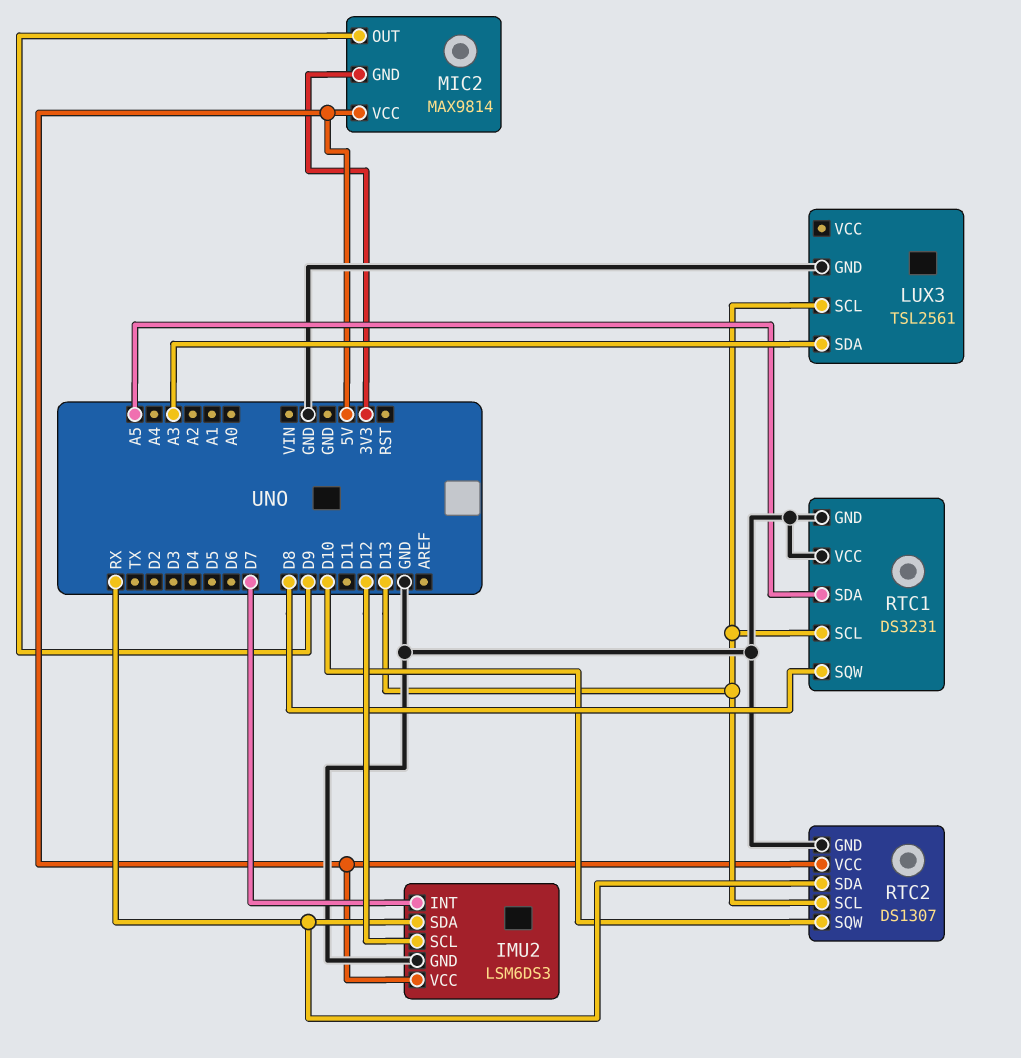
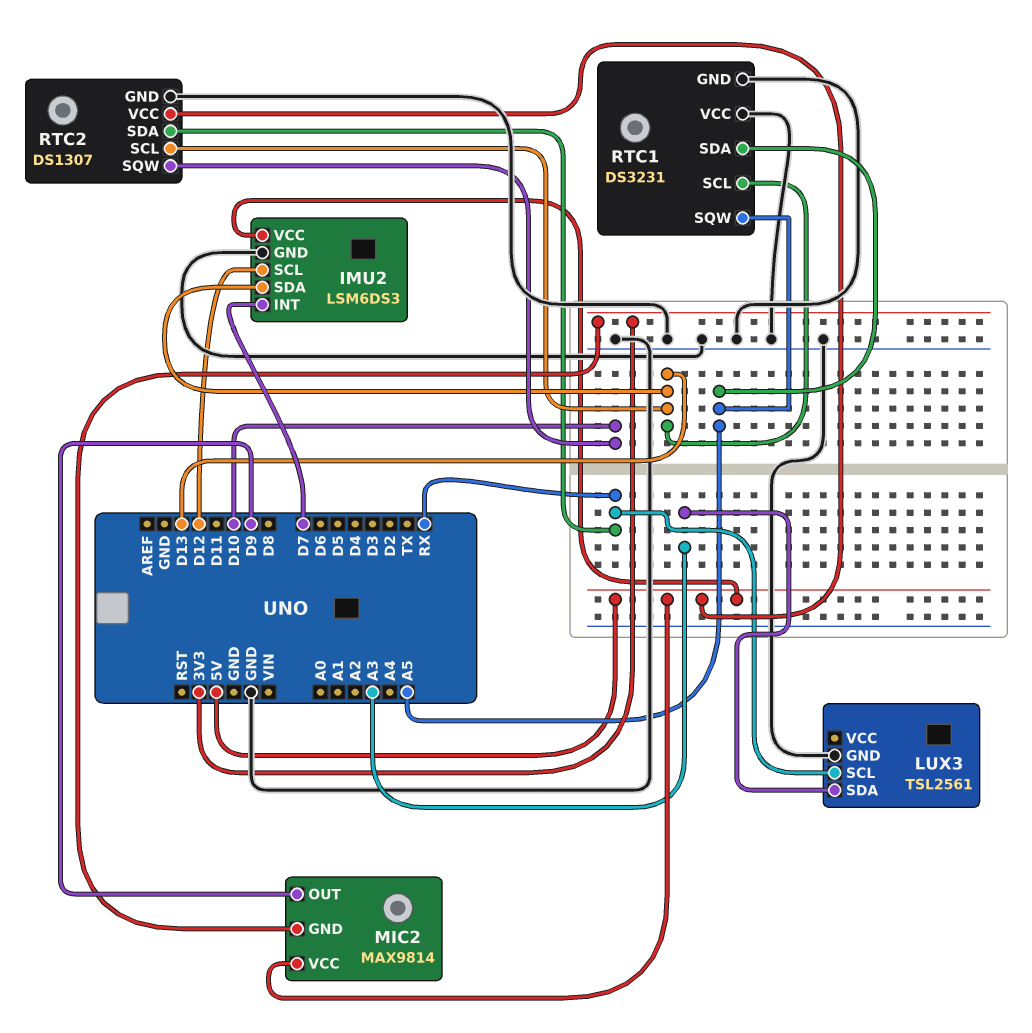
IMU2 pin SDA: RX -> D13
LUX3 pin SCL: D13 -> RX
RTC1 pin SQW: D8 -> A5

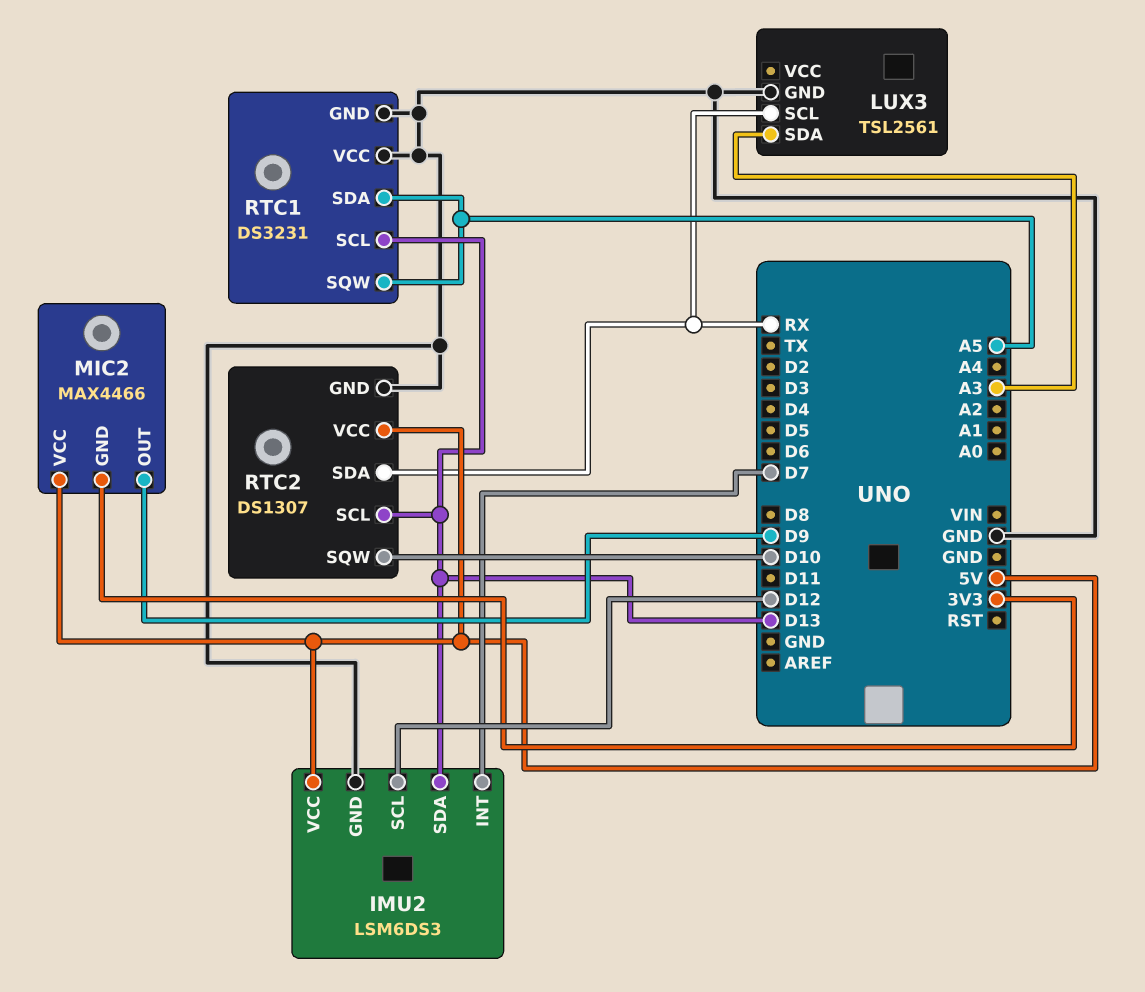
MIC2: MAX9814 -> MAX4466

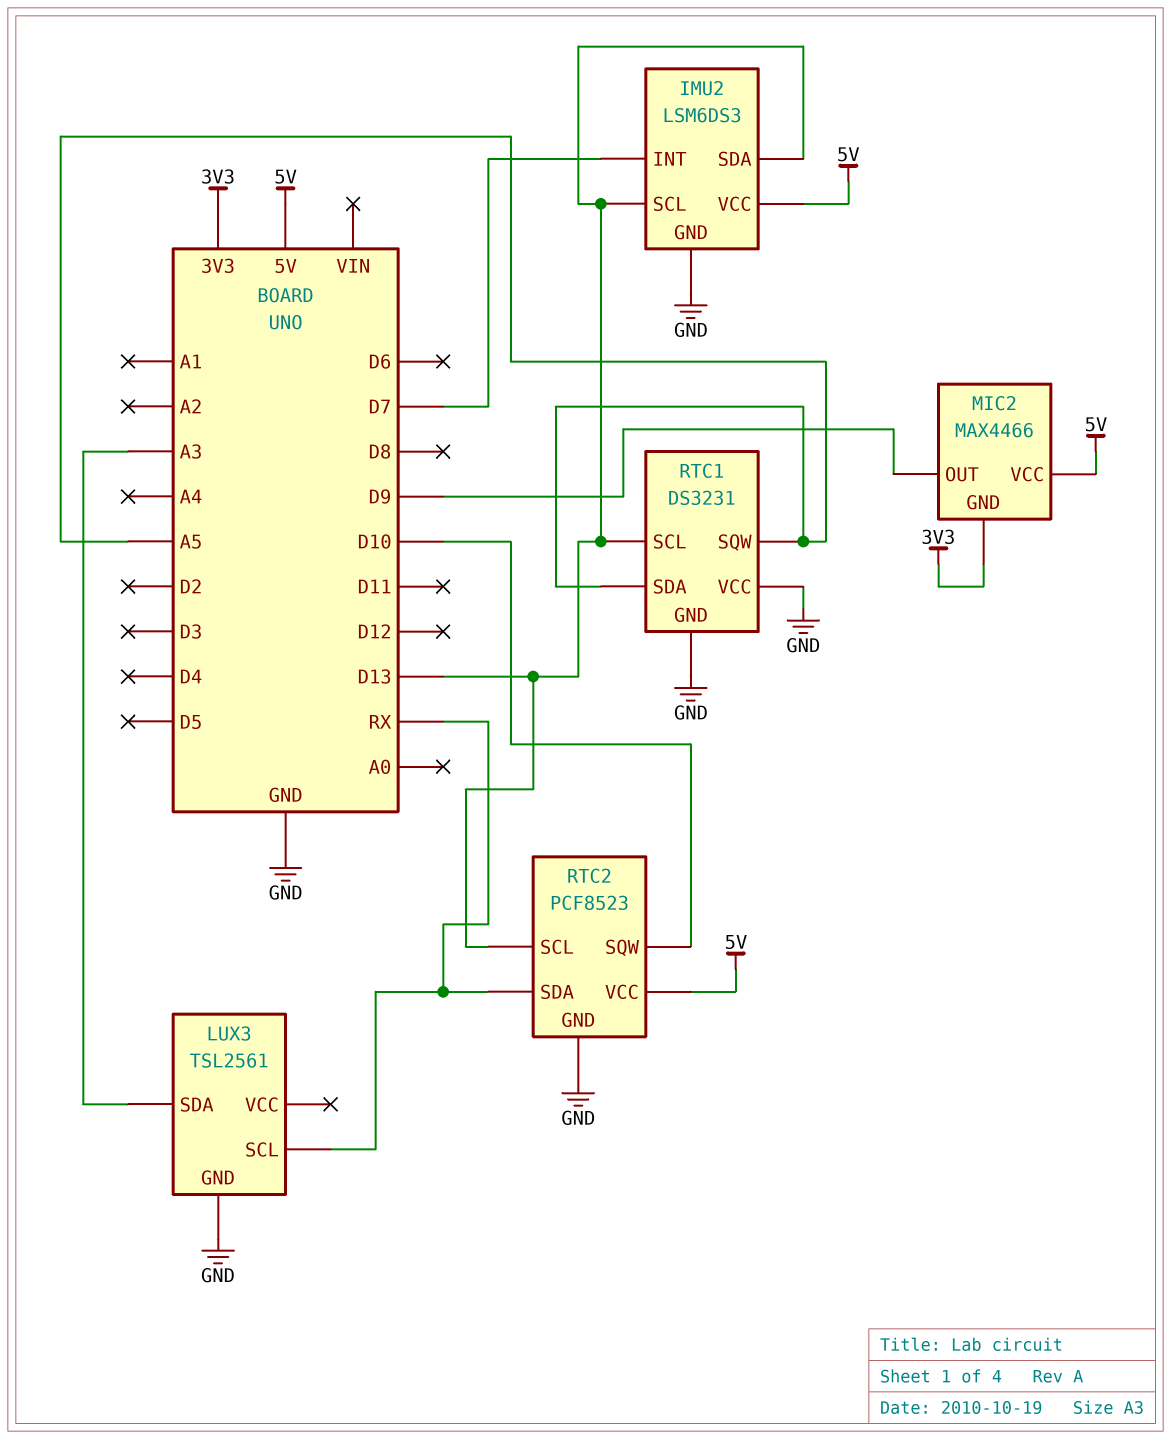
IMU2 pin SCL: D12 -> D13
RTC2: DS1307 -> PCF8523

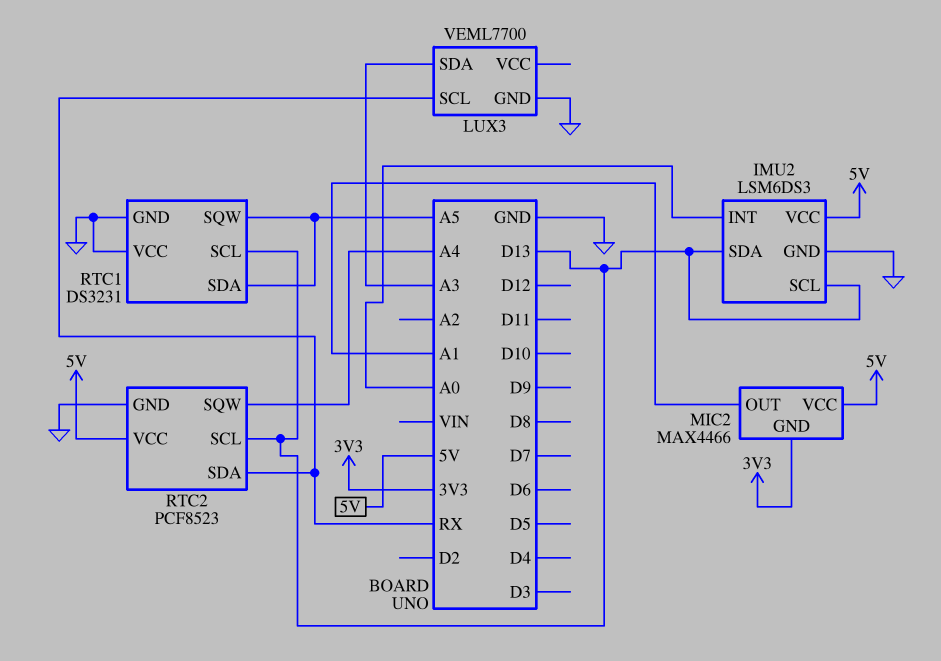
IMU2 pin INT: D7 -> A0
LUX3: TSL2561 -> VEML7700
MIC2 pin OUT: D9 -> A1
RTC2 pin SQW: D10 -> A4

